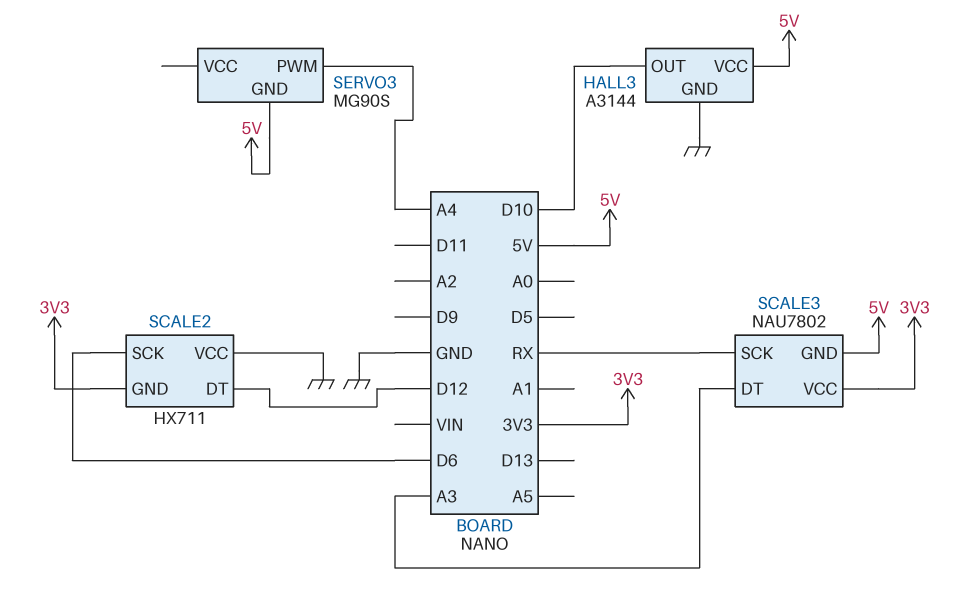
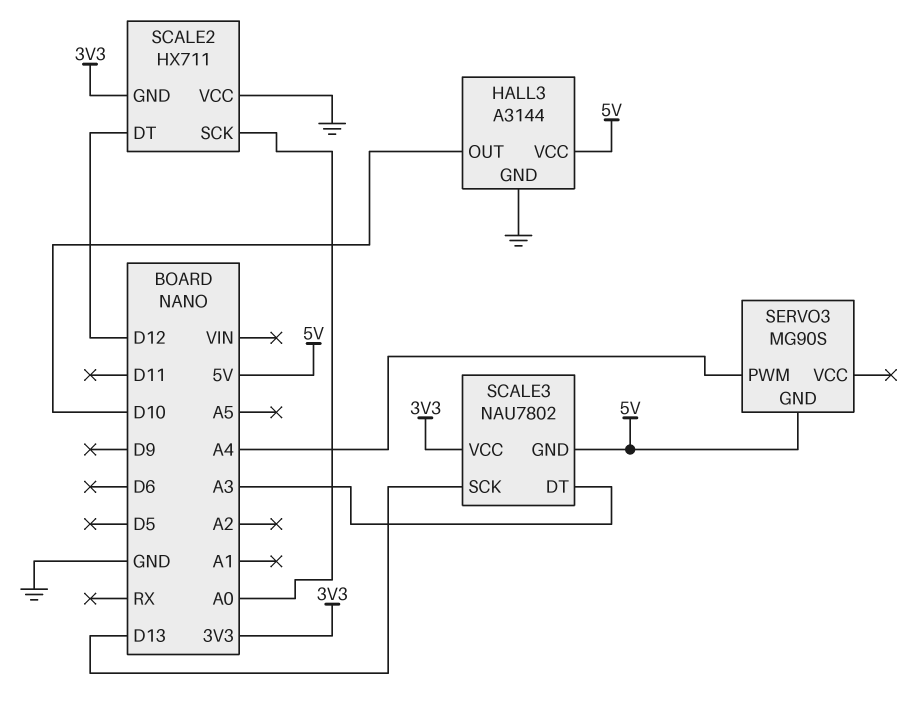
SCALE2 pin SCK: D6 -> A0
SCALE3 pin SCK: RX -> D13

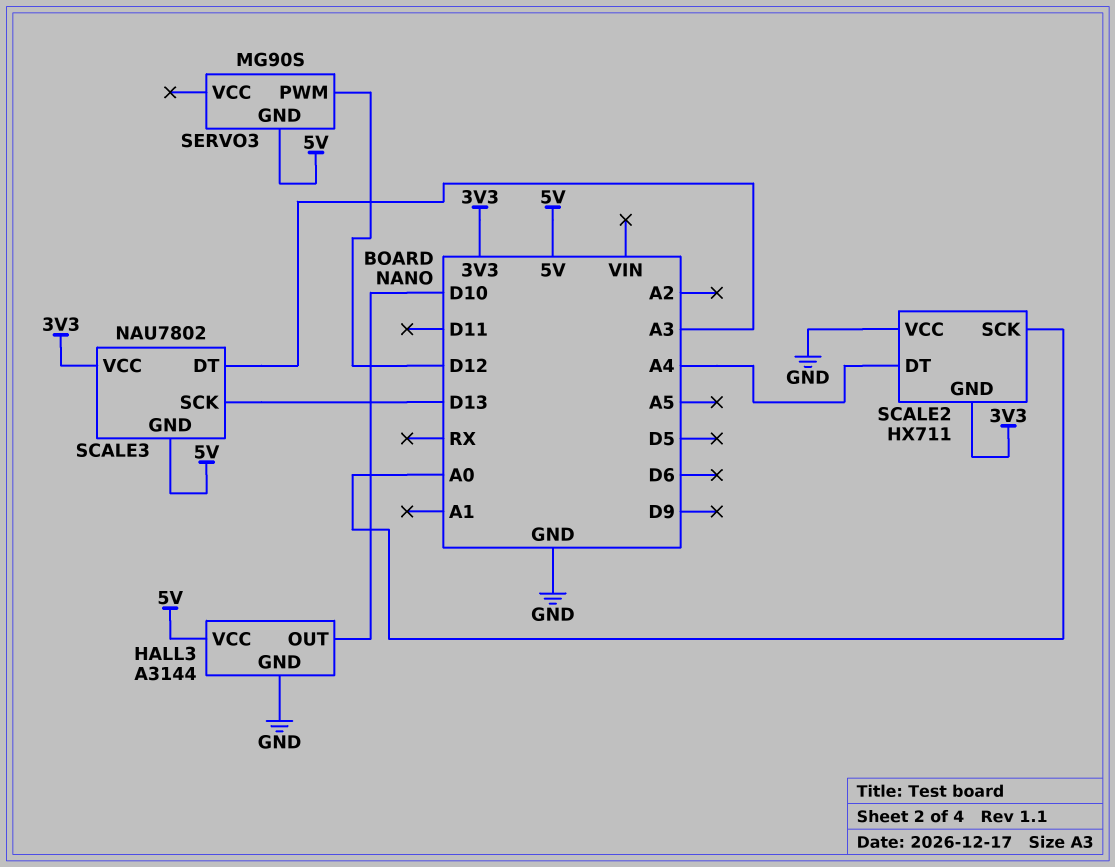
SCALE2 pin DT: D12 -> A4
SERVO3 pin PWM: A4 -> D12

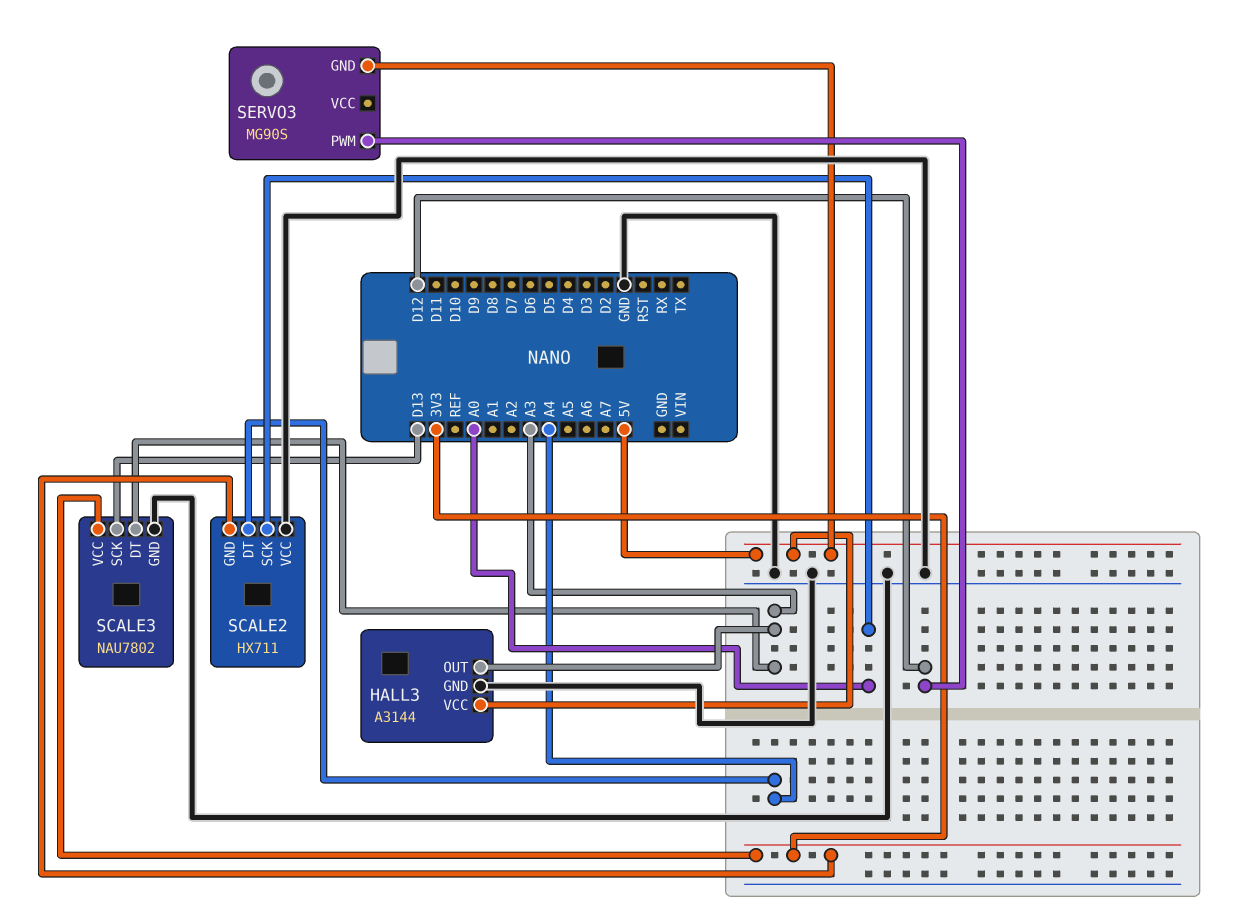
HALL3 pin OUT: D10 -> A3
SCALE3 pin GND: 5V -> GND

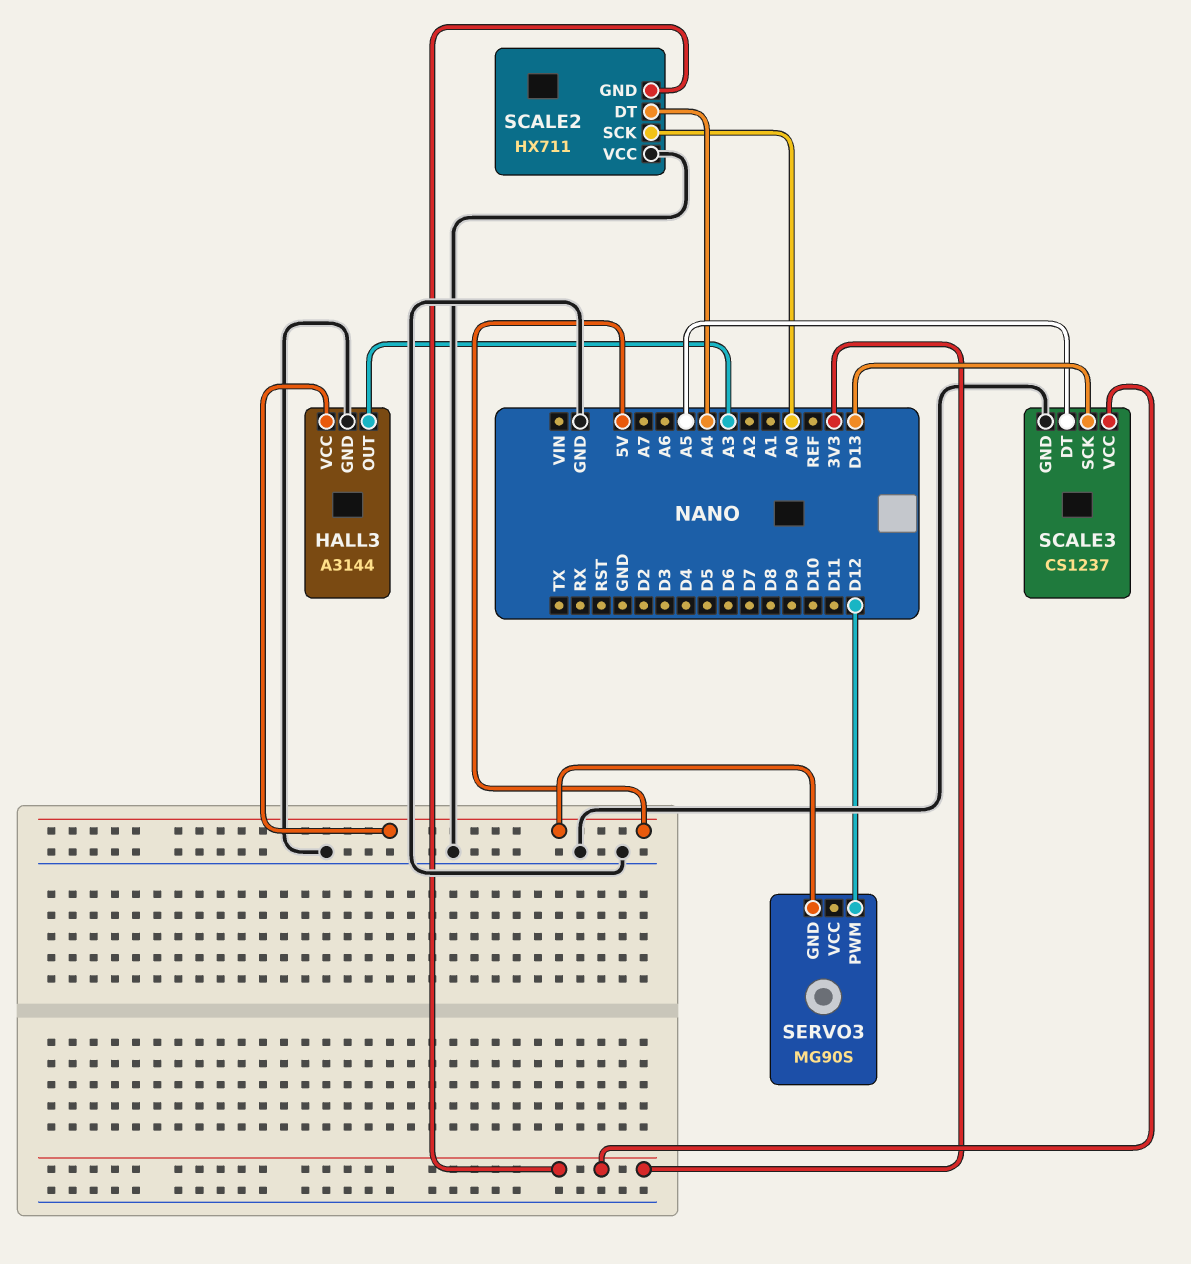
SCALE3: NAU7802 -> CS1237
SCALE3 pin DT: A3 -> A5

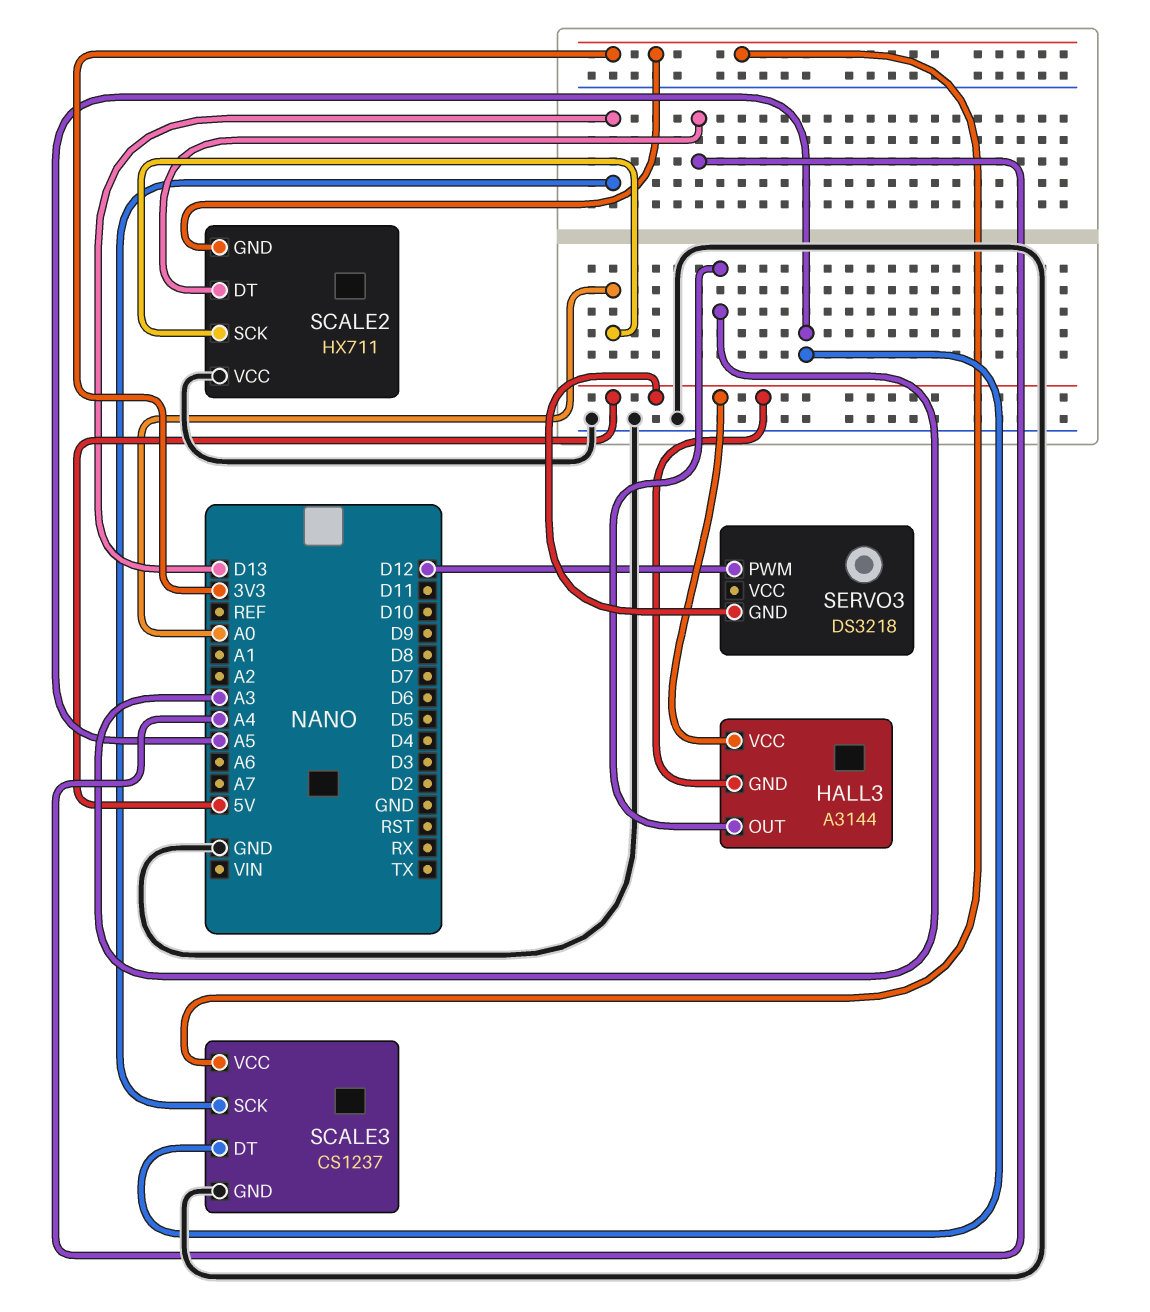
HALL3 pin GND: GND -> 5V
SERVO3: MG90S -> DS3218

